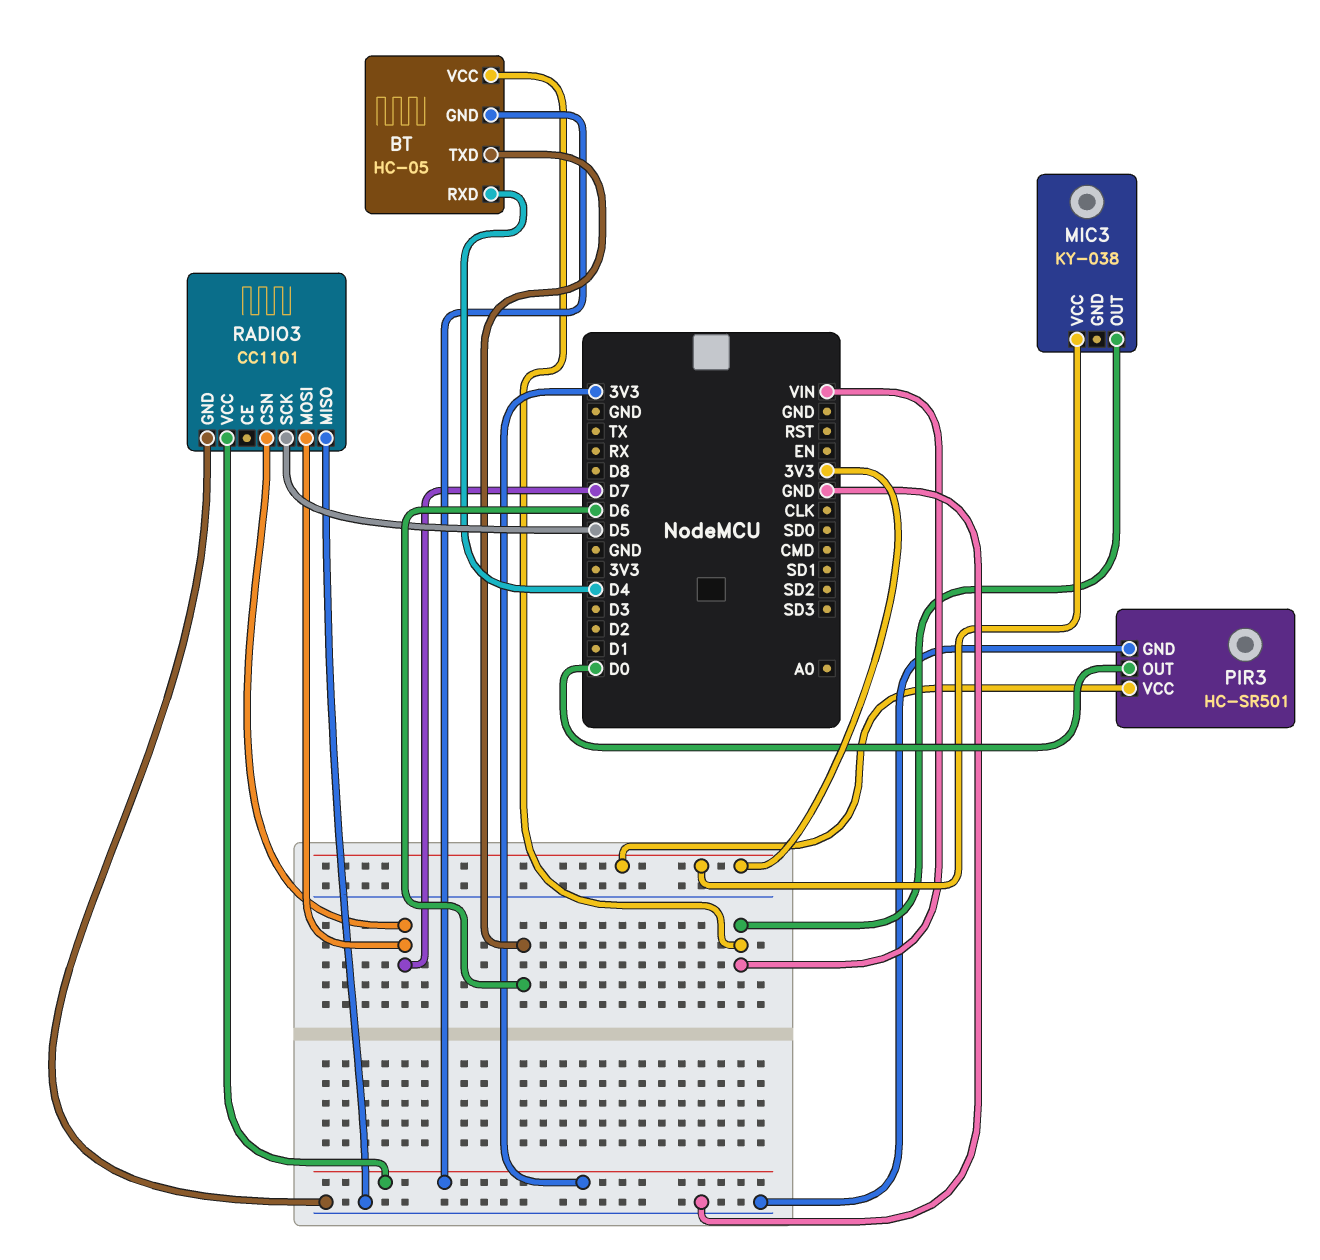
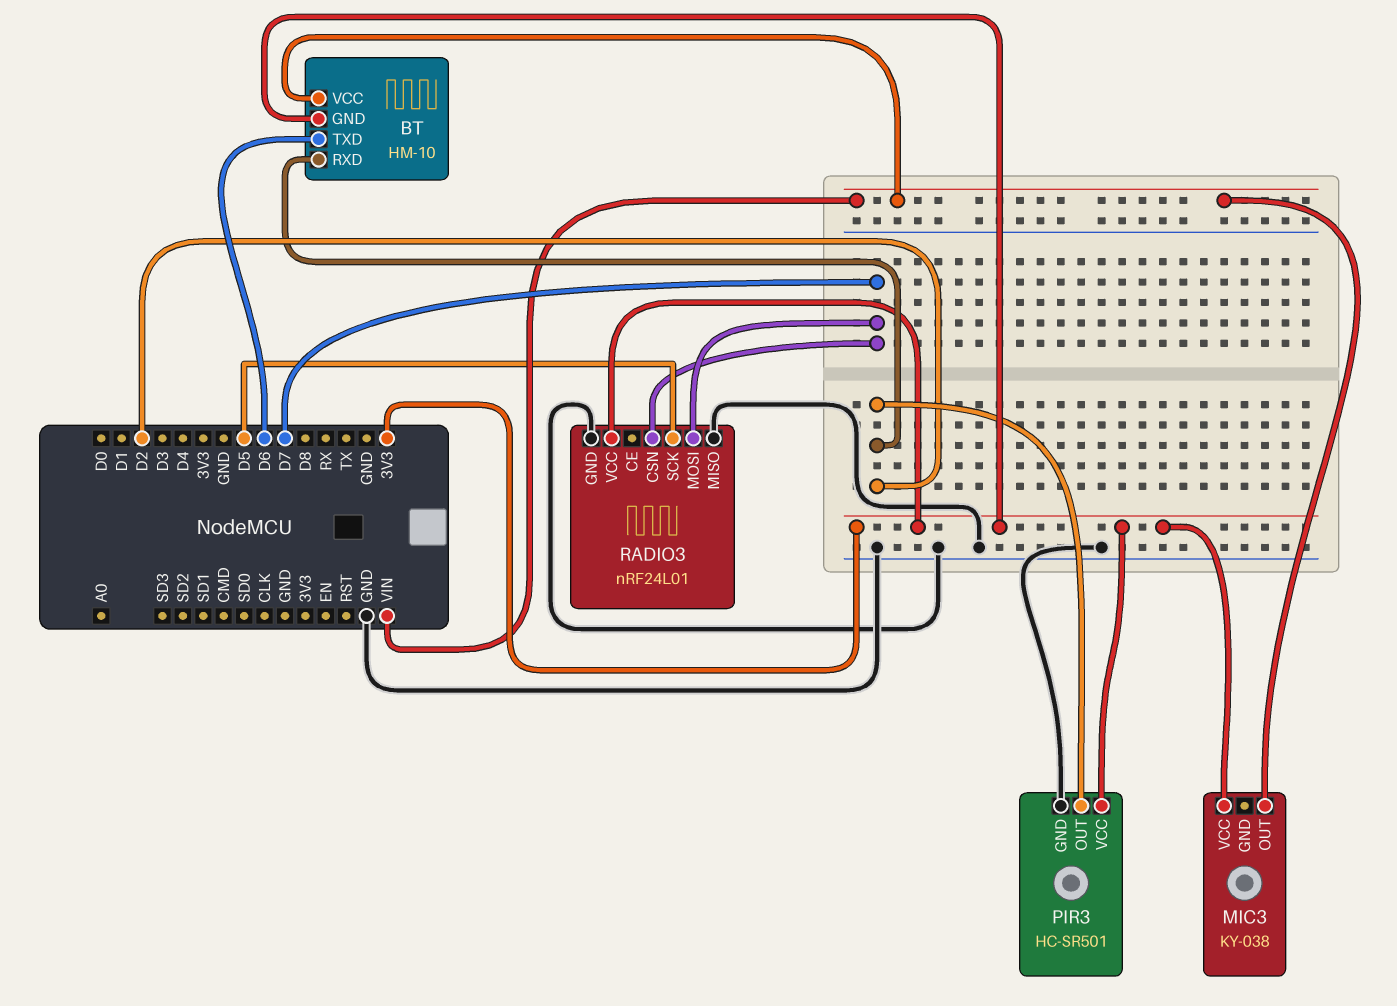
BT: HC-05 -> HM-10
BT pin RXD: D4 -> D2
PIR3 pin OUT: D0 -> D2
RADIO3: CC1101 -> nRF24L01

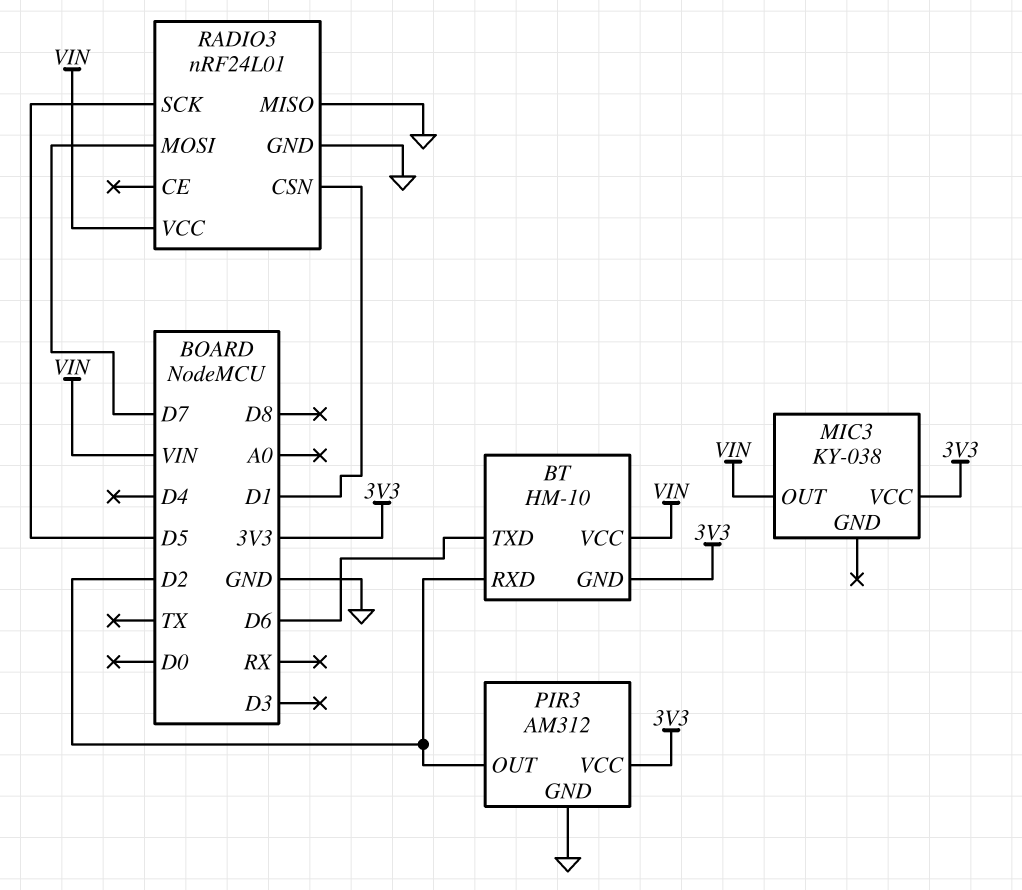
PIR3: HC-SR501 -> AM312
RADIO3 pin CSN: D7 -> D1
RADIO3 pin VCC: 3V3 -> VIN

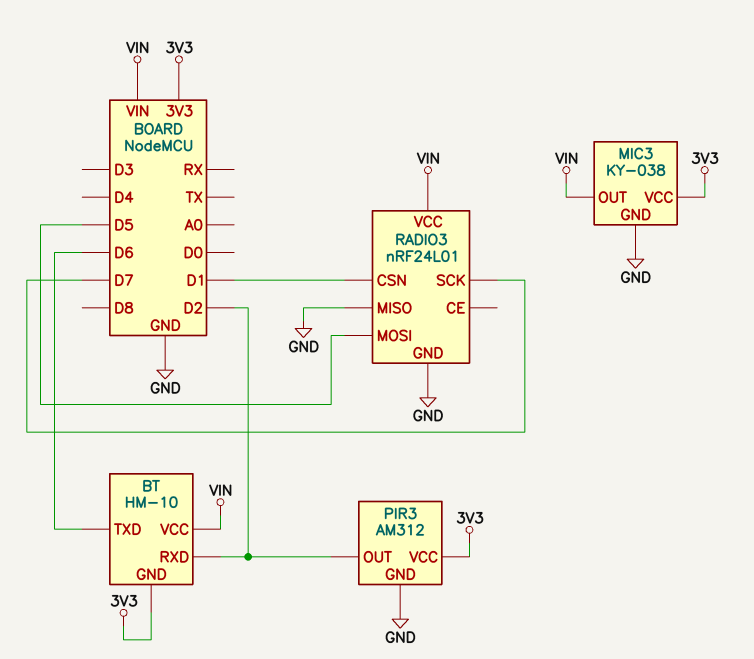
MIC3 pin GND: none -> GND
RADIO3 pin MOSI: D7 -> D5
RADIO3 pin SCK: D5 -> D7

